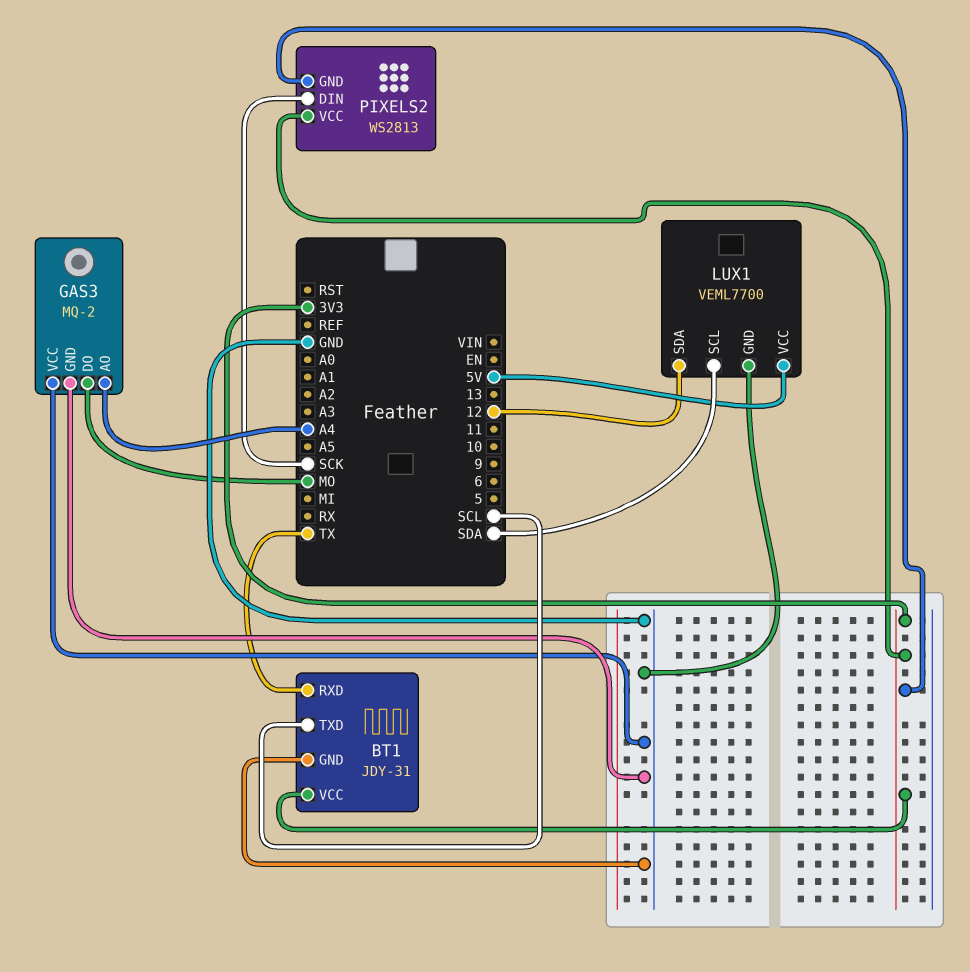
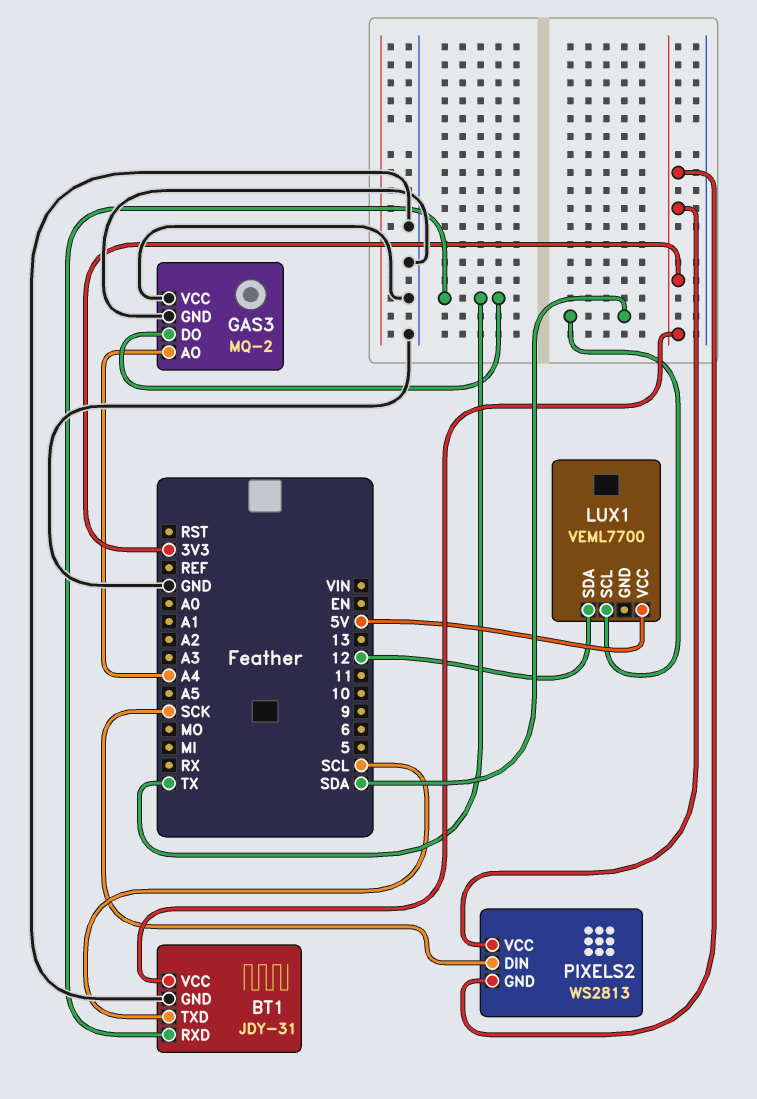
GAS3 pin DO: MO -> TX
LUX1 pin GND: GND -> none

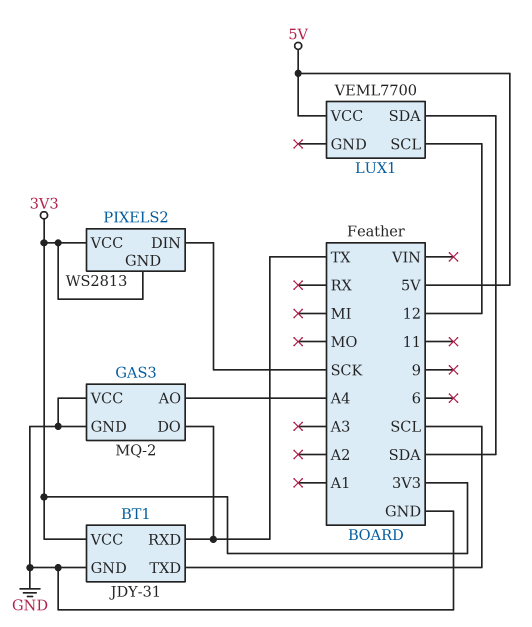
LUX1 pin SCL: SDA -> 12
LUX1 pin SDA: 12 -> SDA

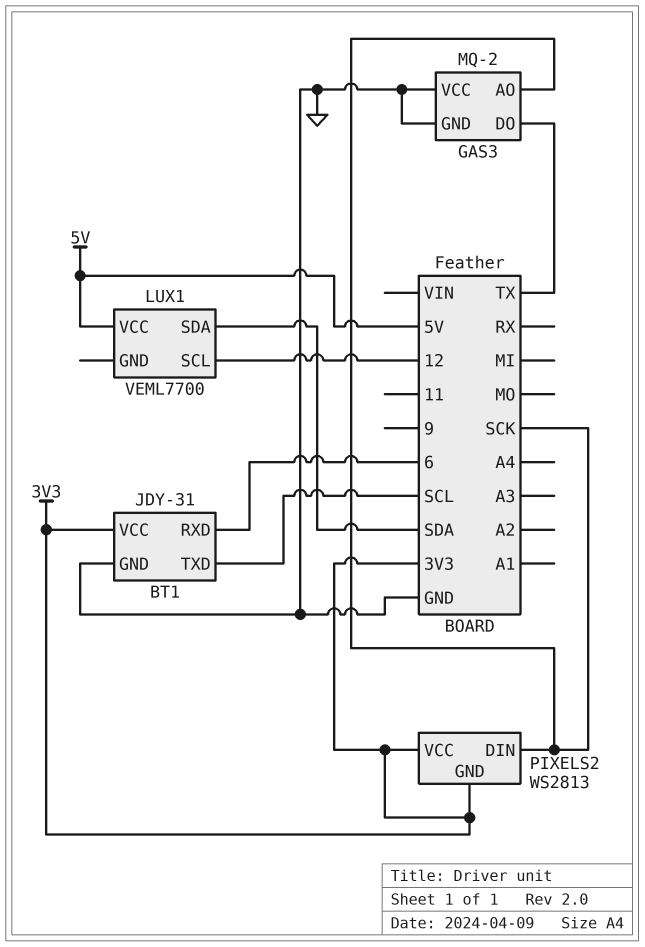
BT1 pin RXD: TX -> 6
GAS3 pin AO: A4 -> SCK

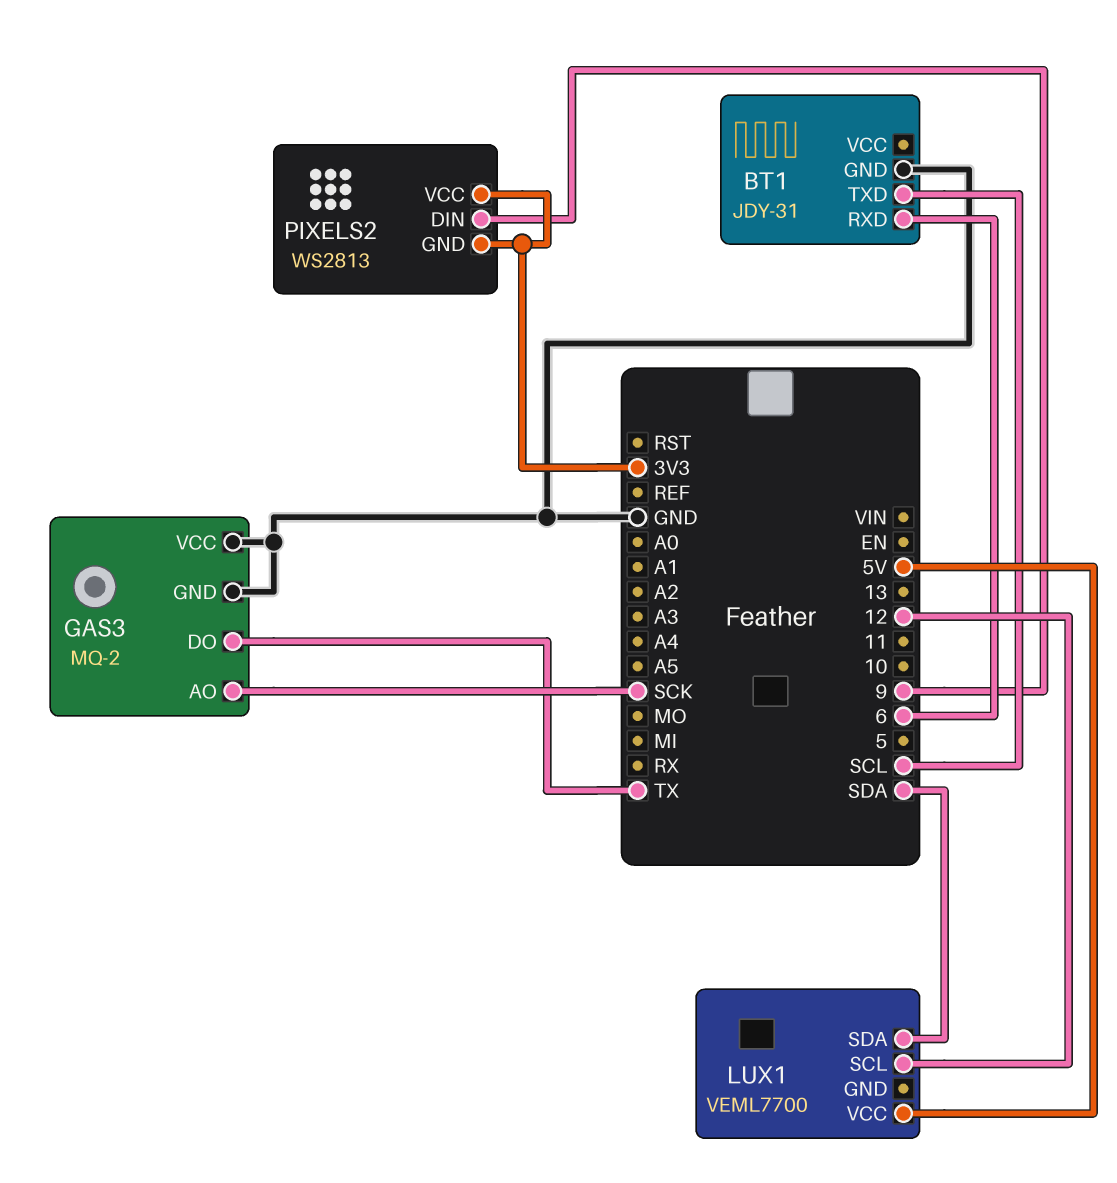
BT1 pin VCC: 3V3 -> none
PIXELS2 pin DIN: SCK -> 9

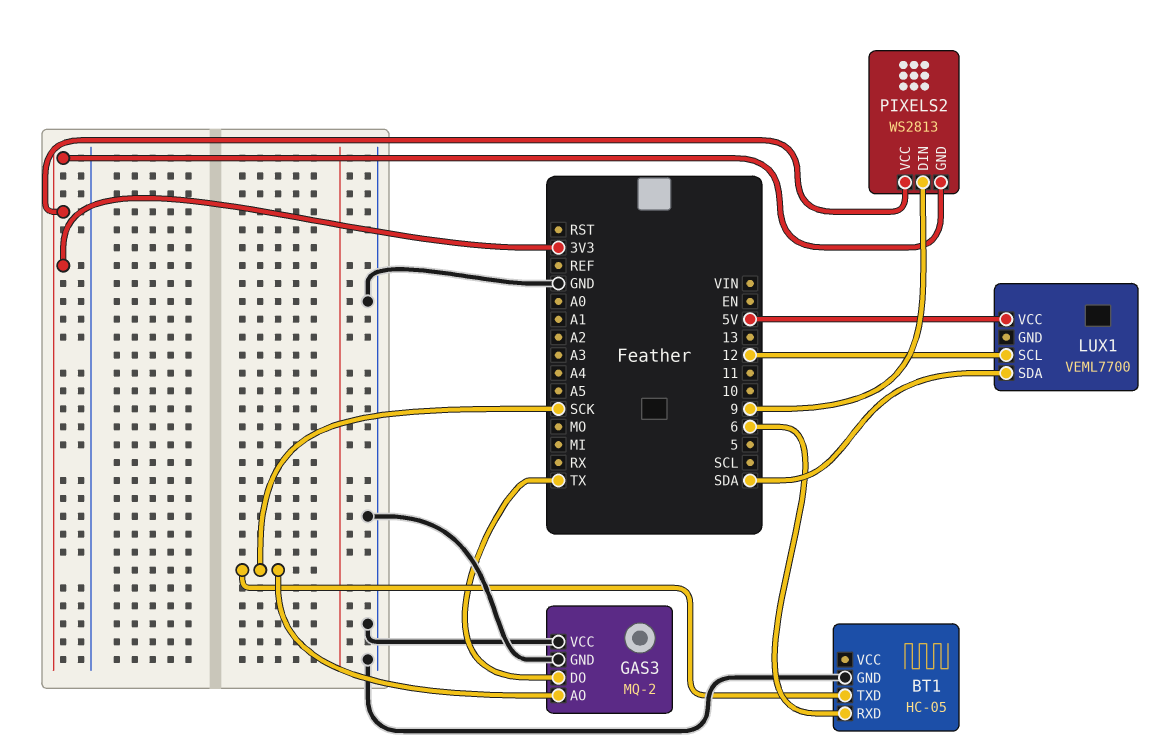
BT1: JDY-31 -> HC-05
BT1 pin TXD: SCL -> SCK

